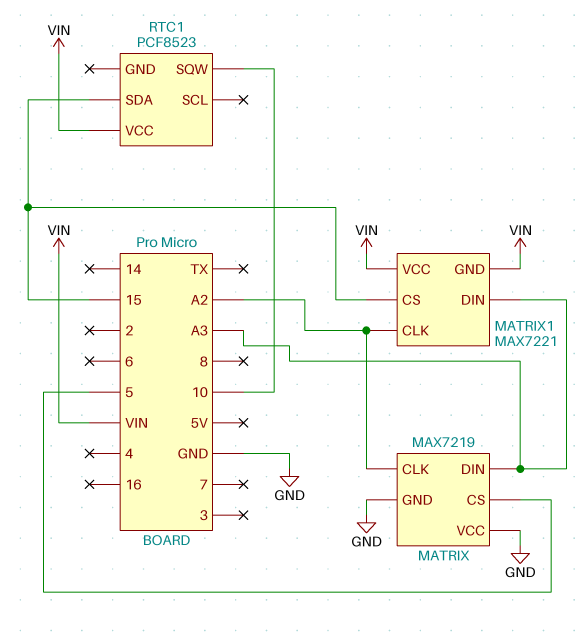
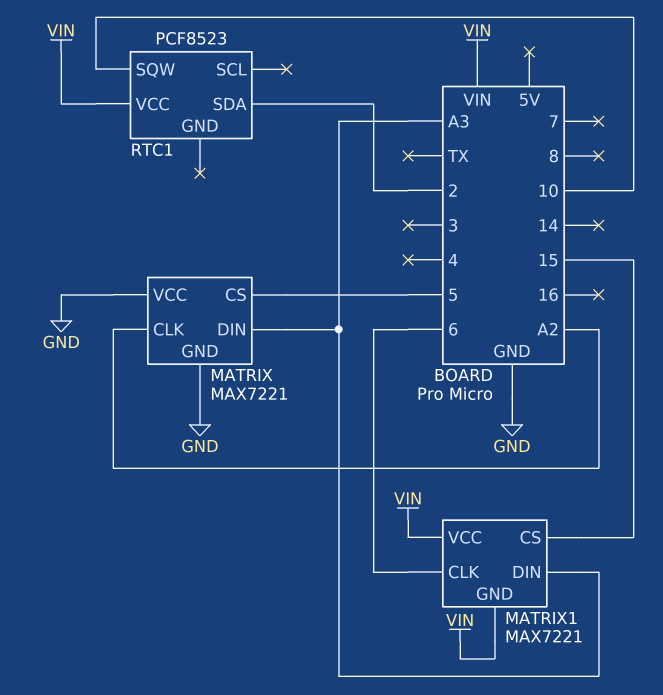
MATRIX: MAX7219 -> MAX7221
MATRIX1 pin CLK: A2 -> 6
RTC1 pin SDA: 15 -> 2

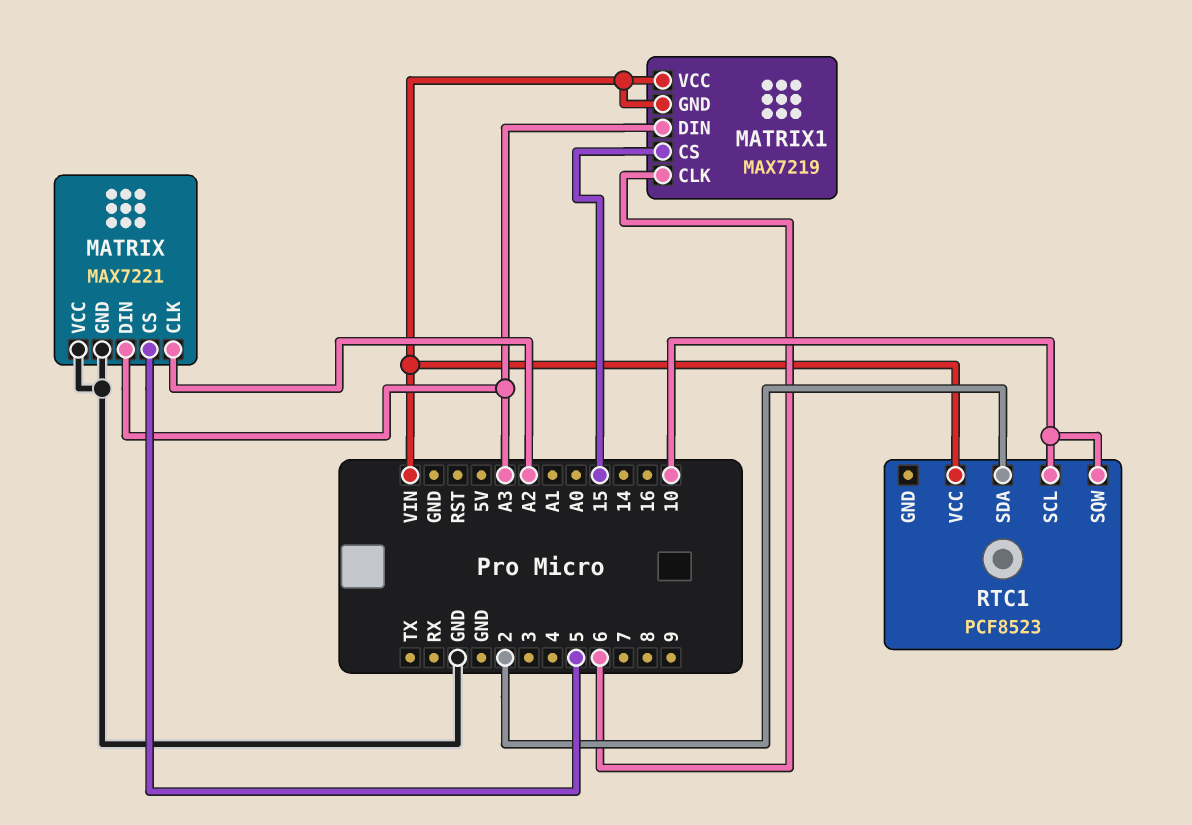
MATRIX1: MAX7221 -> MAX7219
RTC1 pin SCL: none -> 10

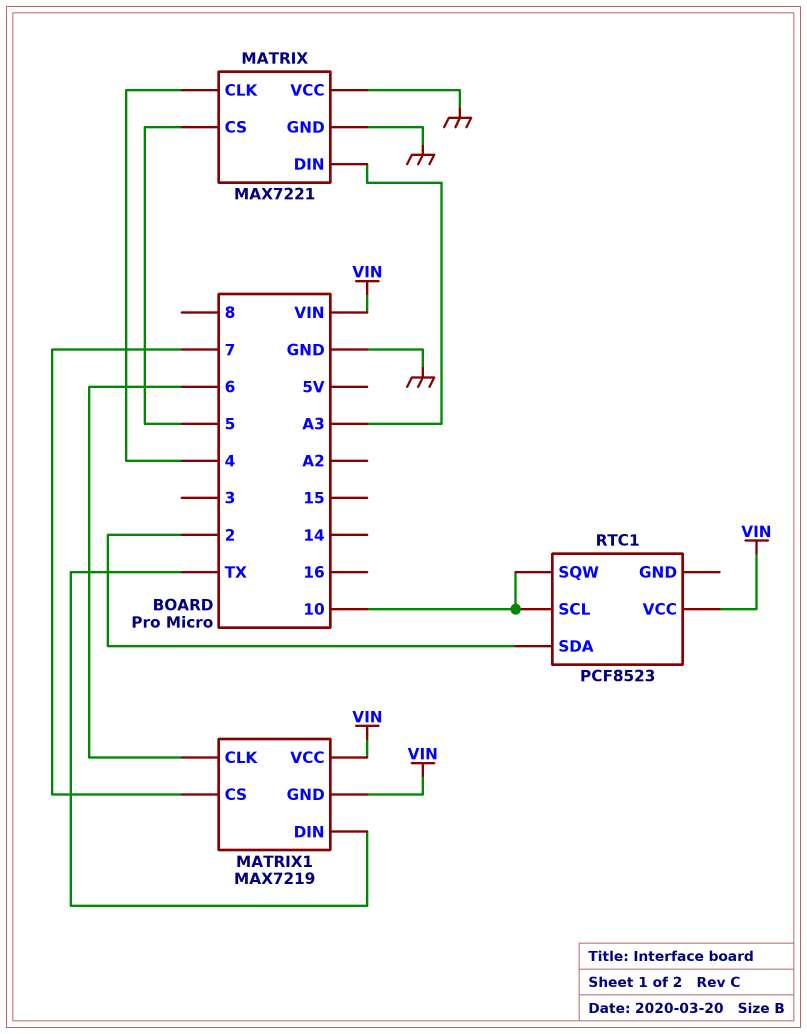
MATRIX pin CLK: A2 -> 4
MATRIX1 pin CS: 15 -> 7
MATRIX1 pin DIN: A3 -> TX

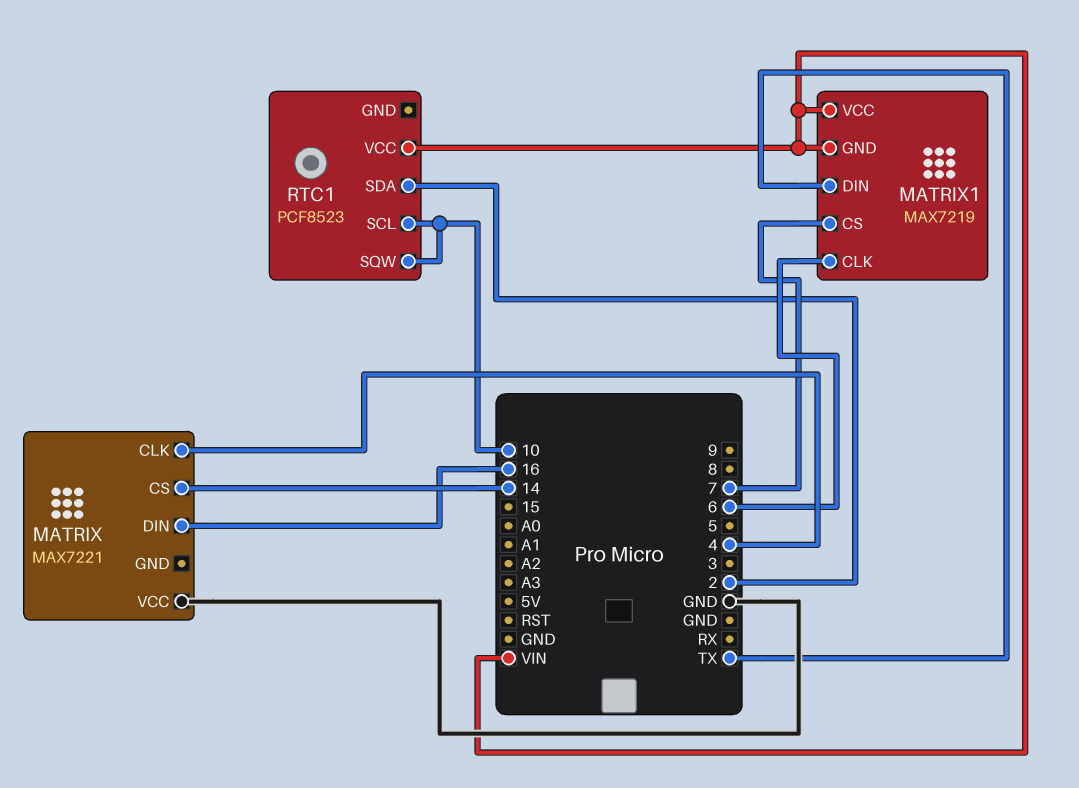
MATRIX pin CS: 5 -> 14
MATRIX pin DIN: A3 -> 16
MATRIX pin GND: GND -> none

